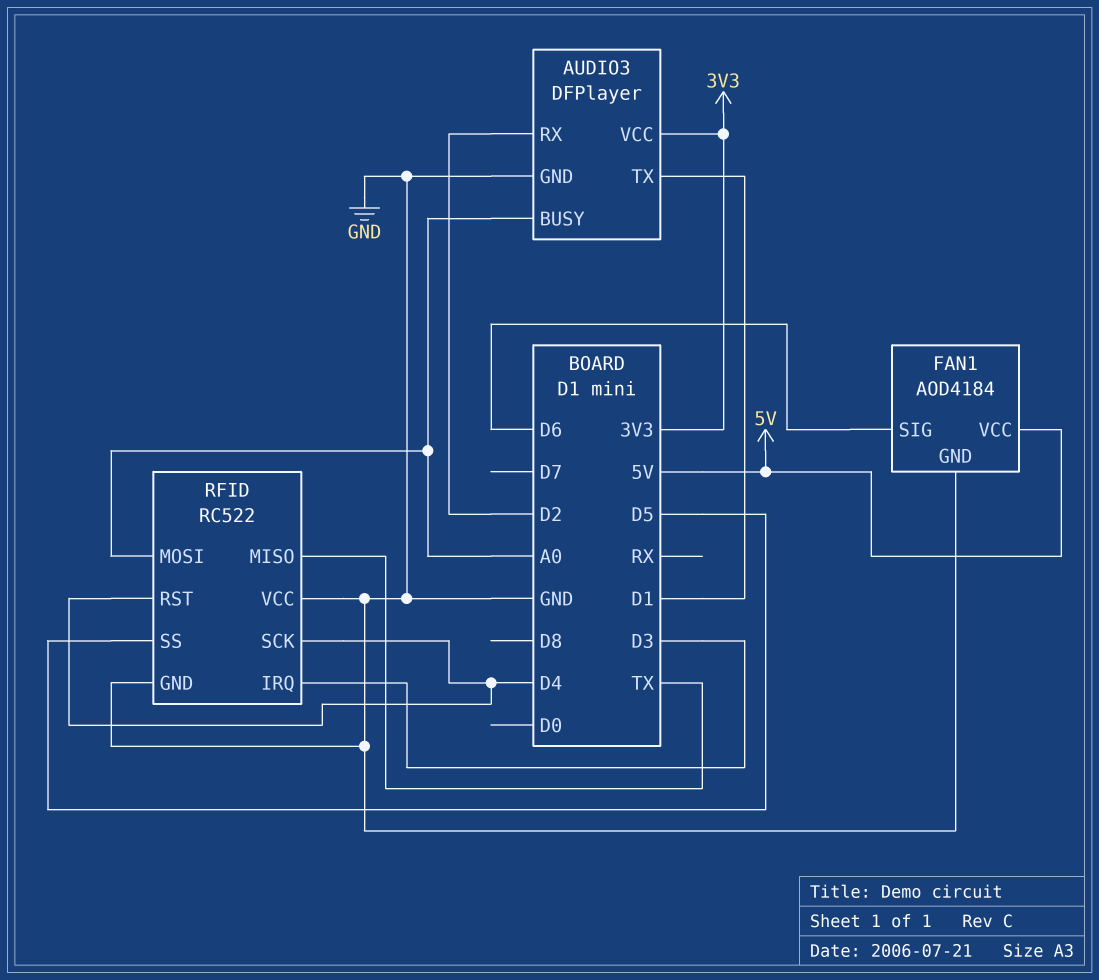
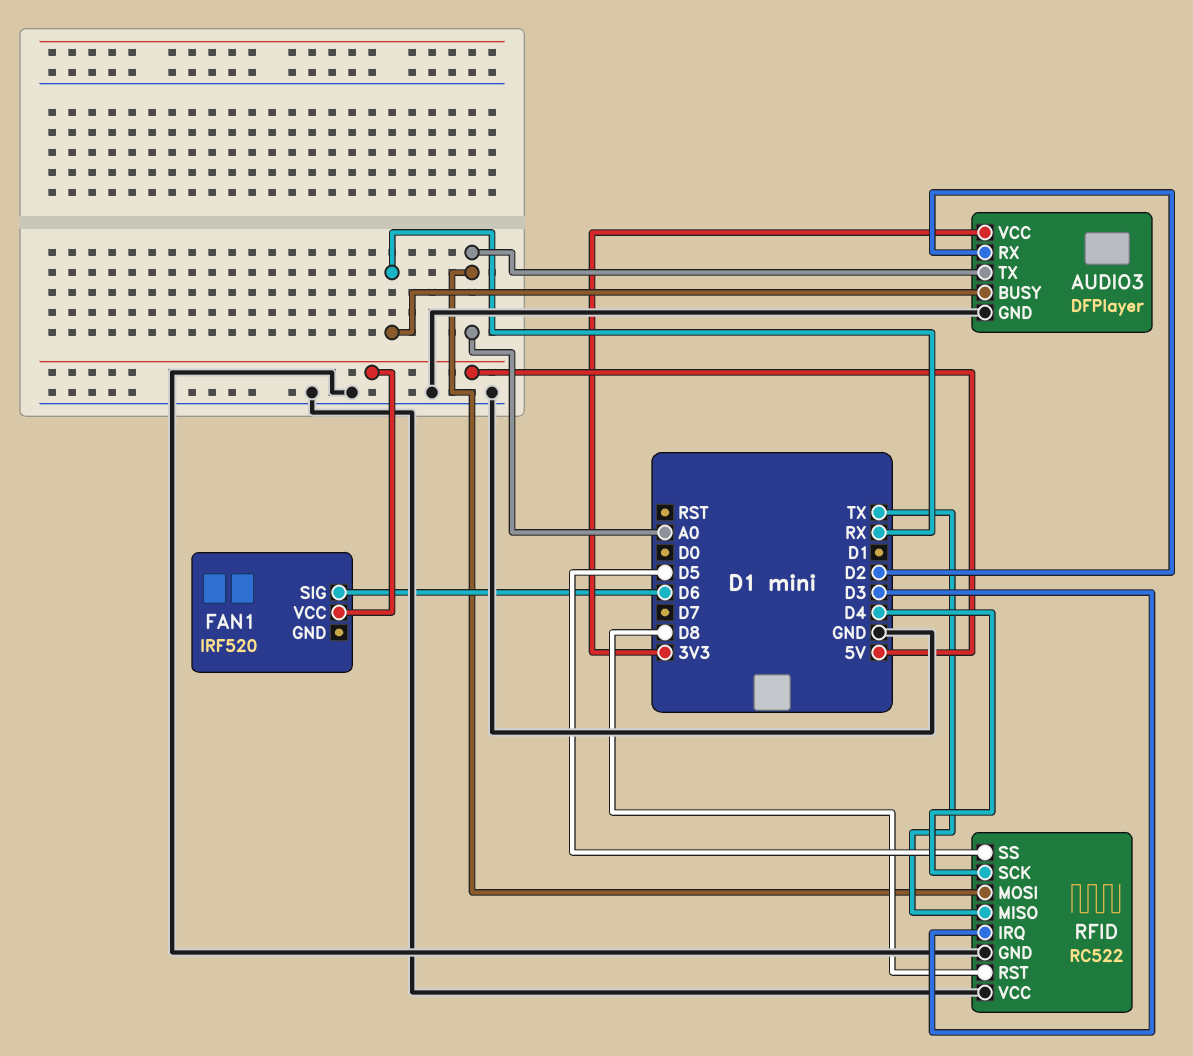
AUDIO3 pin BUSY: A0 -> RX
AUDIO3 pin TX: D1 -> A0
FAN1: AOD4184 -> IRF520
FAN1 pin GND: GND -> none
RFID pin RST: D4 -> D8

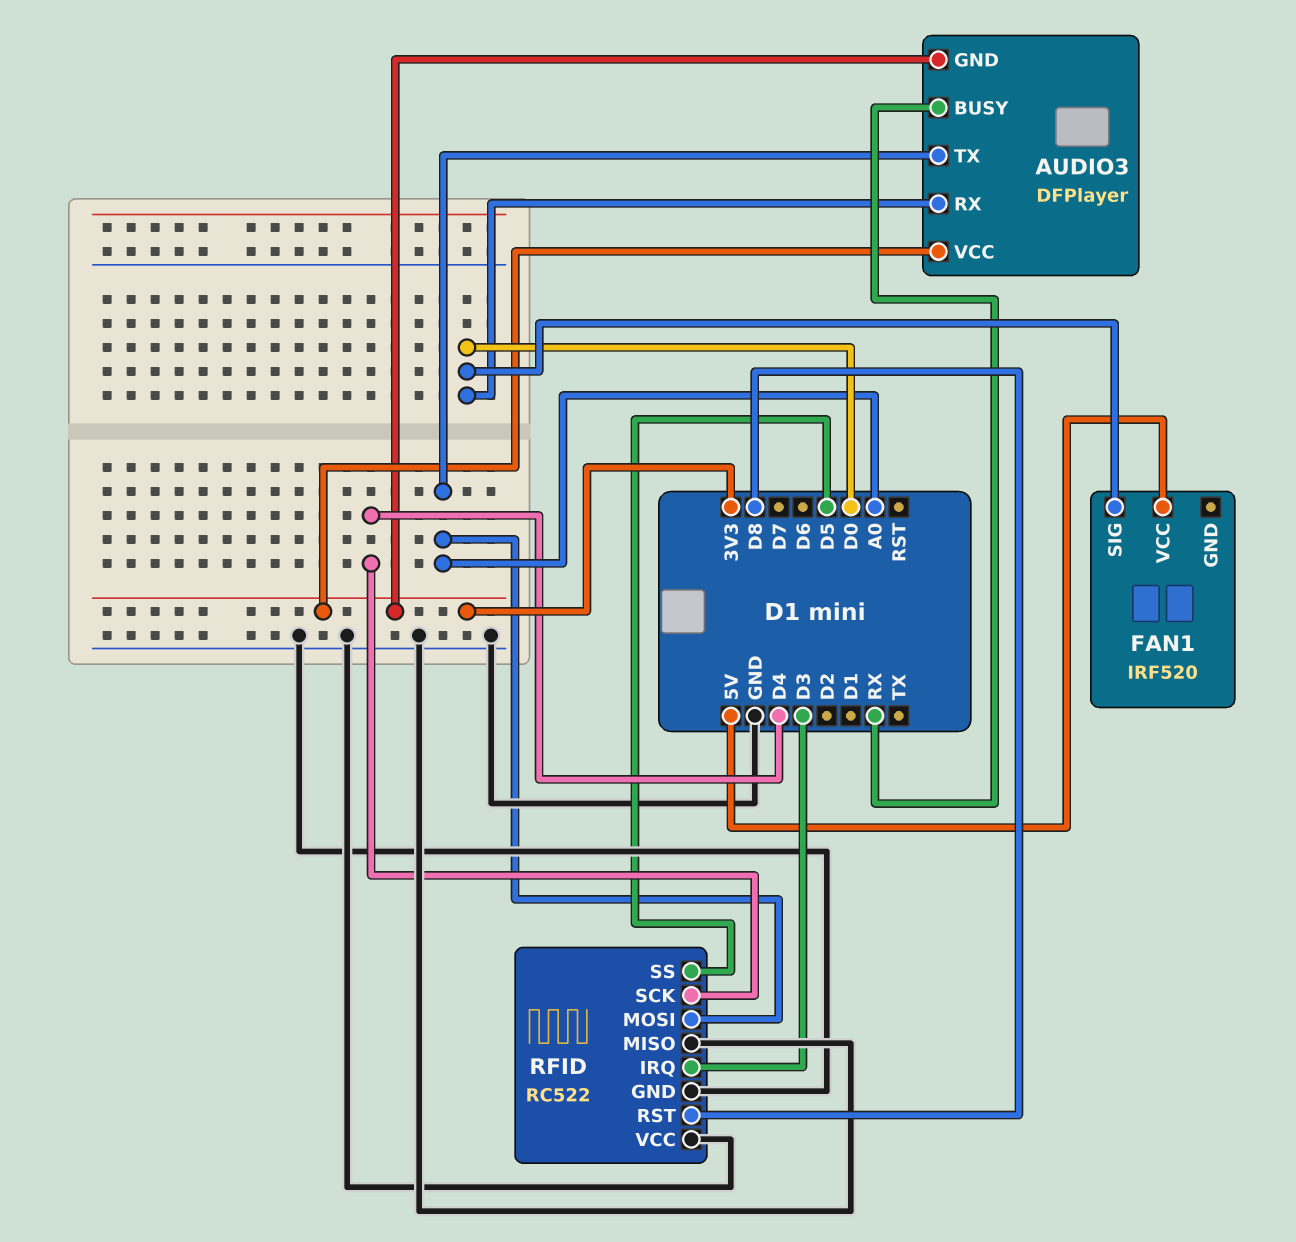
AUDIO3 pin GND: GND -> 3V3
AUDIO3 pin RX: D2 -> D0
FAN1 pin SIG: D6 -> D0
RFID pin MISO: TX -> GND

